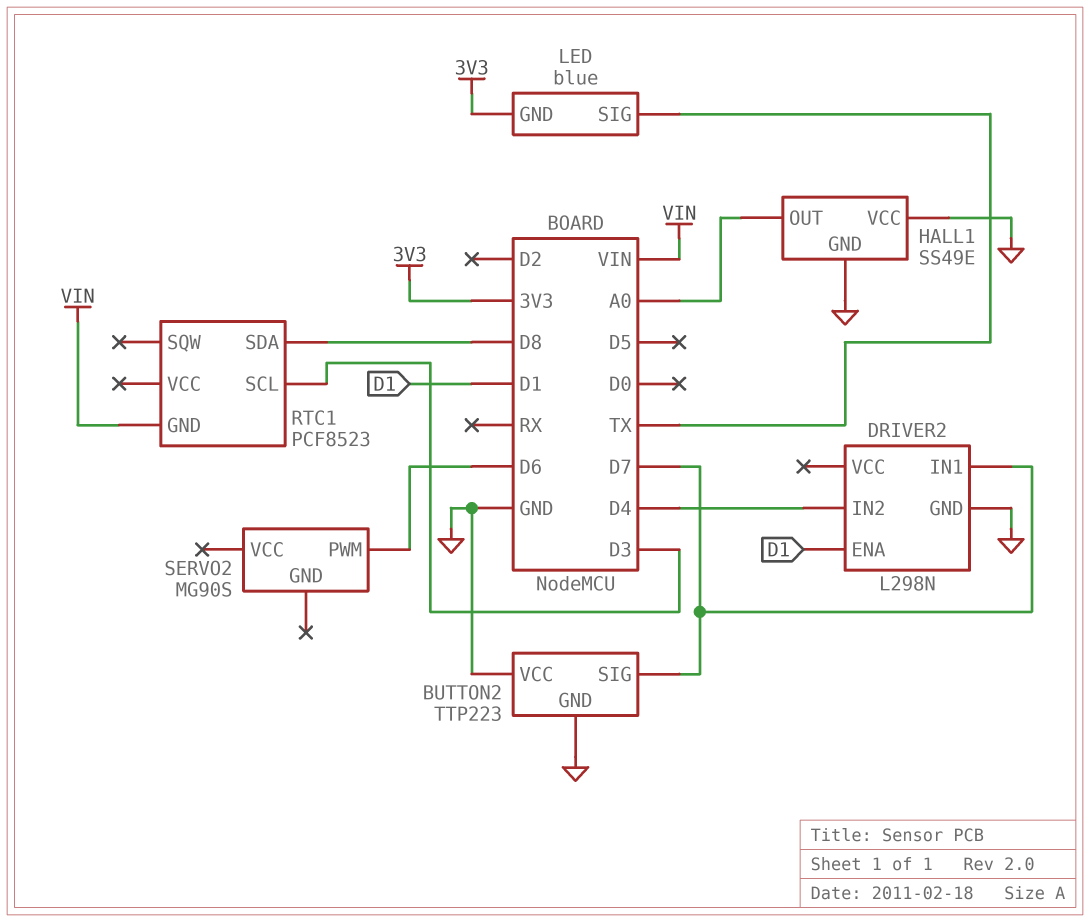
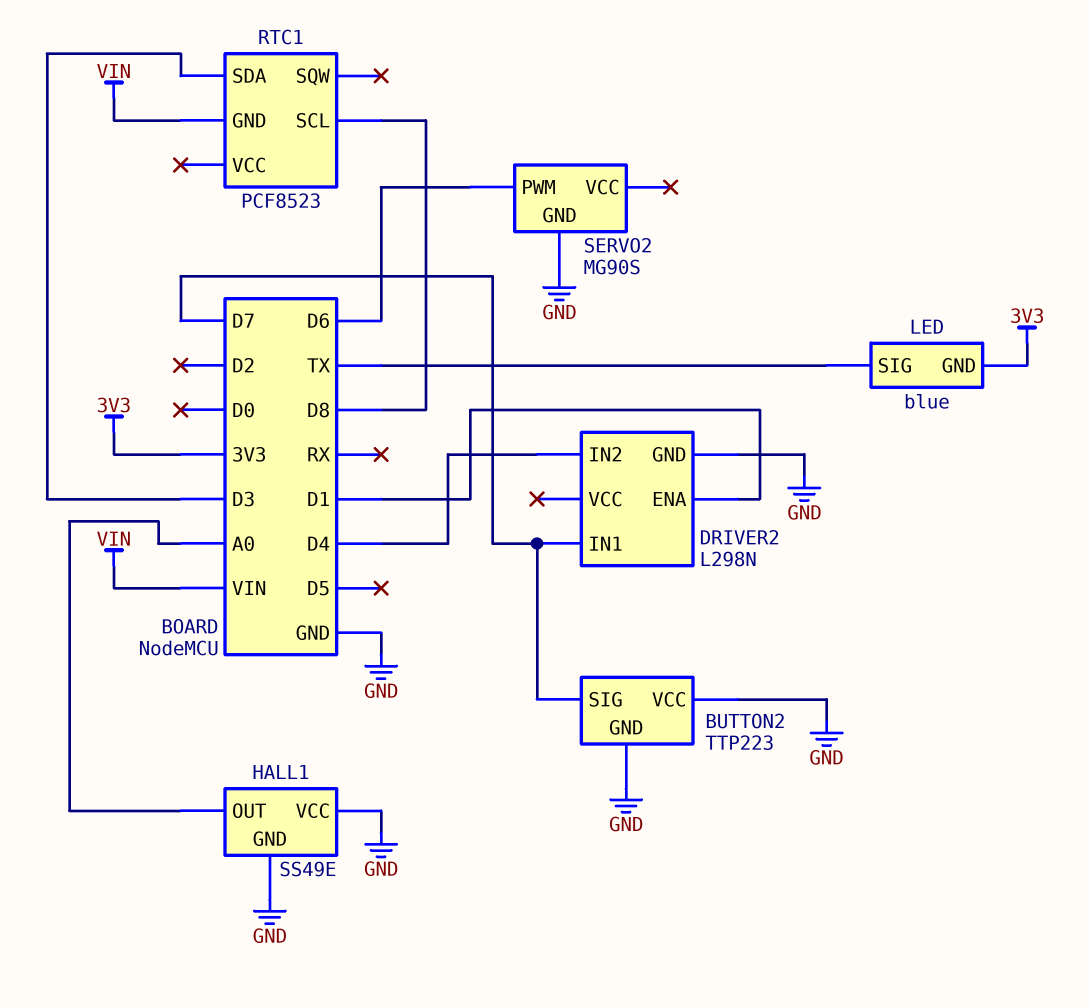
RTC1 pin SCL: D3 -> D8
RTC1 pin SDA: D8 -> D3
SERVO2 pin GND: none -> GND

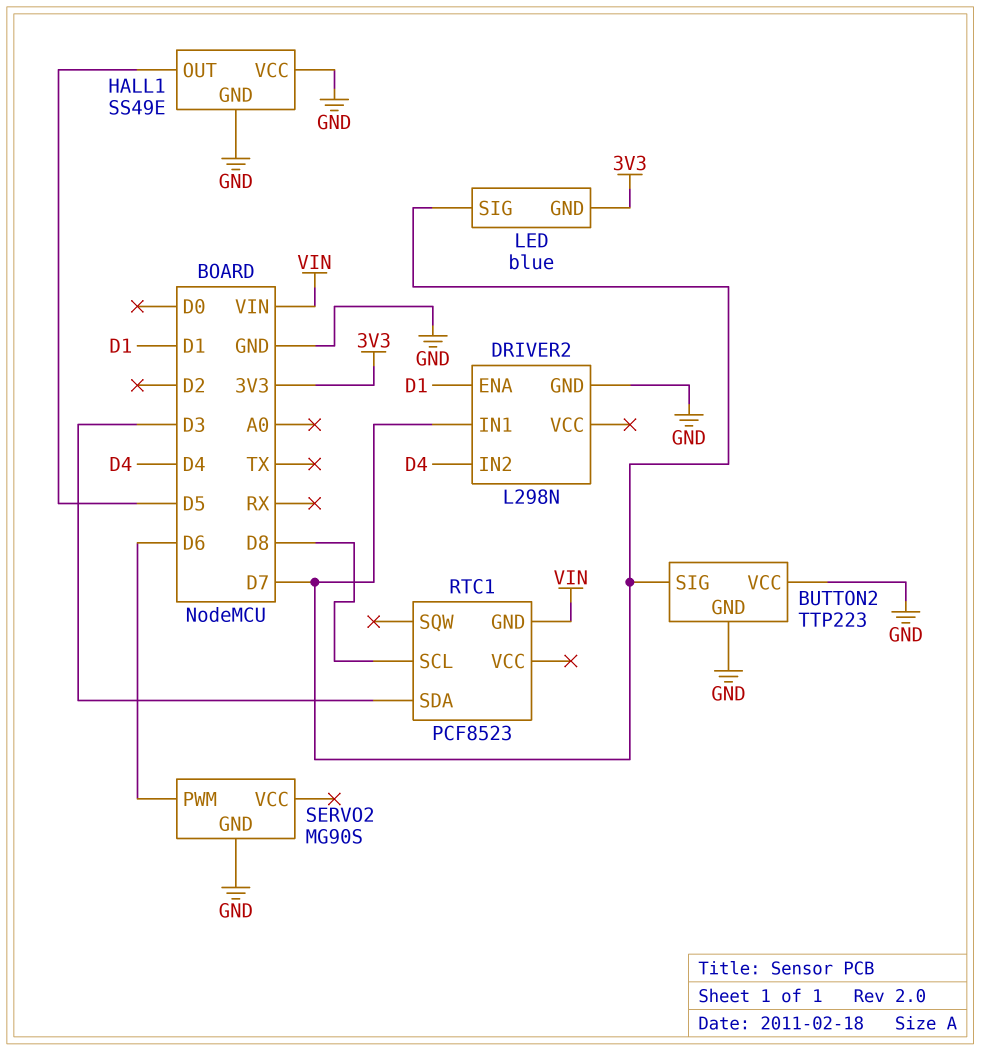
HALL1 pin OUT: A0 -> D5
LED pin SIG: TX -> D7

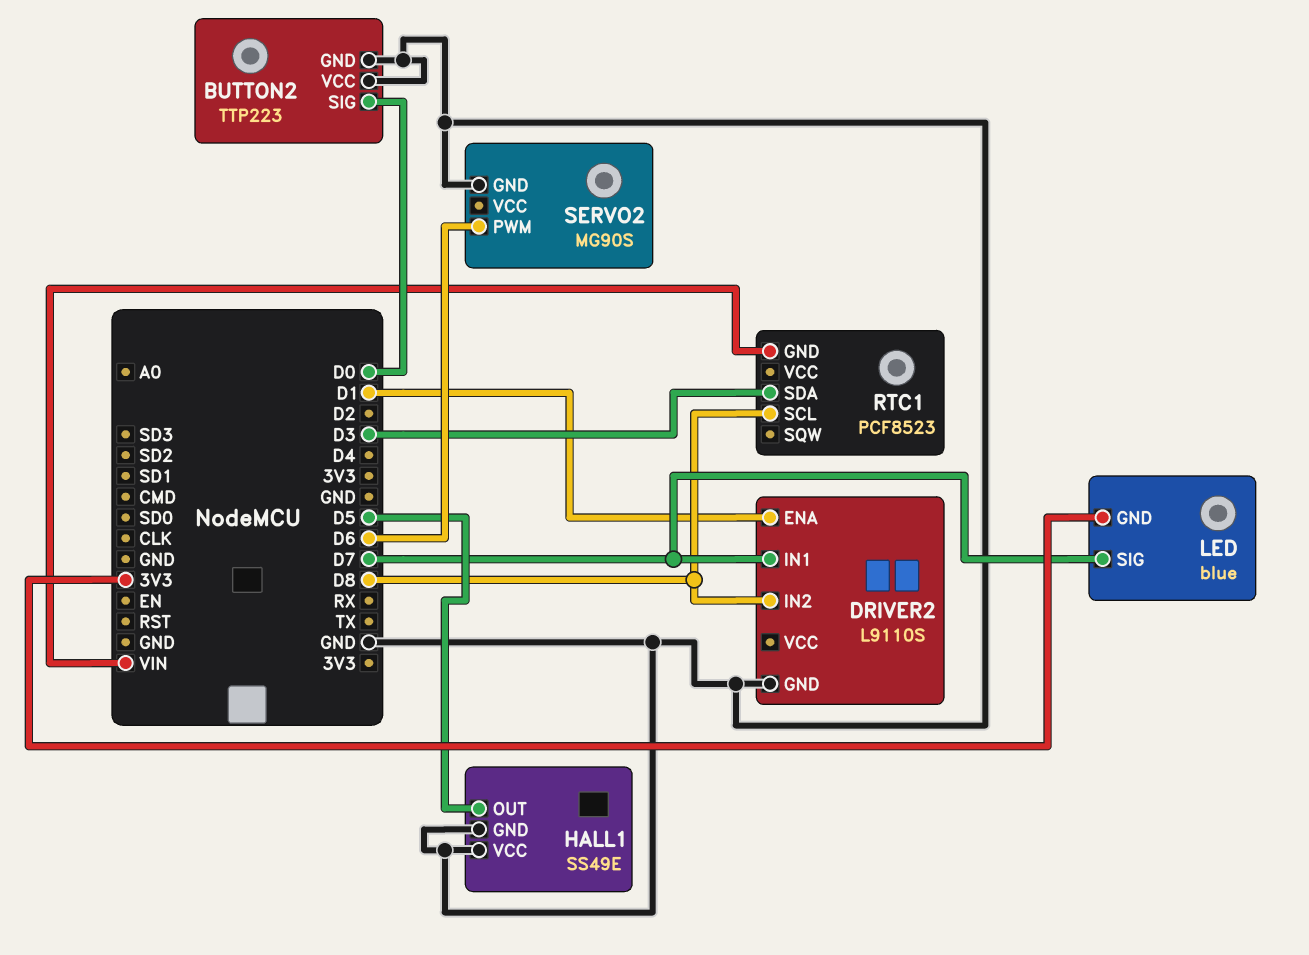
BUTTON2 pin SIG: D7 -> D0
DRIVER2: L298N -> L9110S
DRIVER2 pin IN2: D4 -> D8

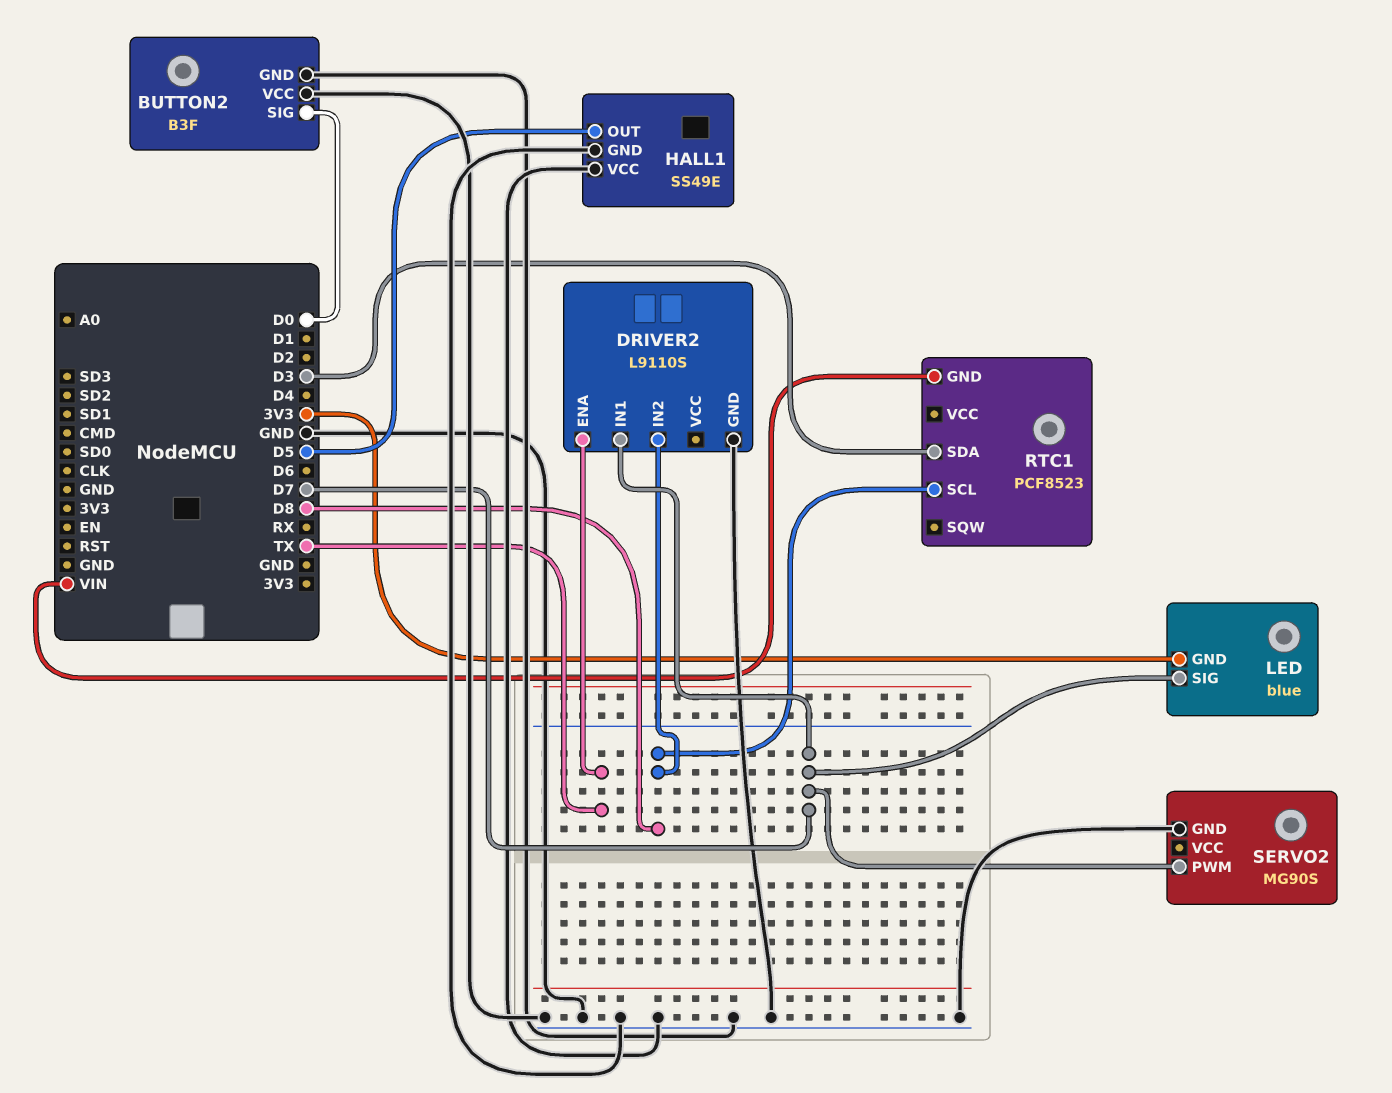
BUTTON2: TTP223 -> B3F
DRIVER2 pin ENA: D1 -> TX
SERVO2 pin PWM: D6 -> D7

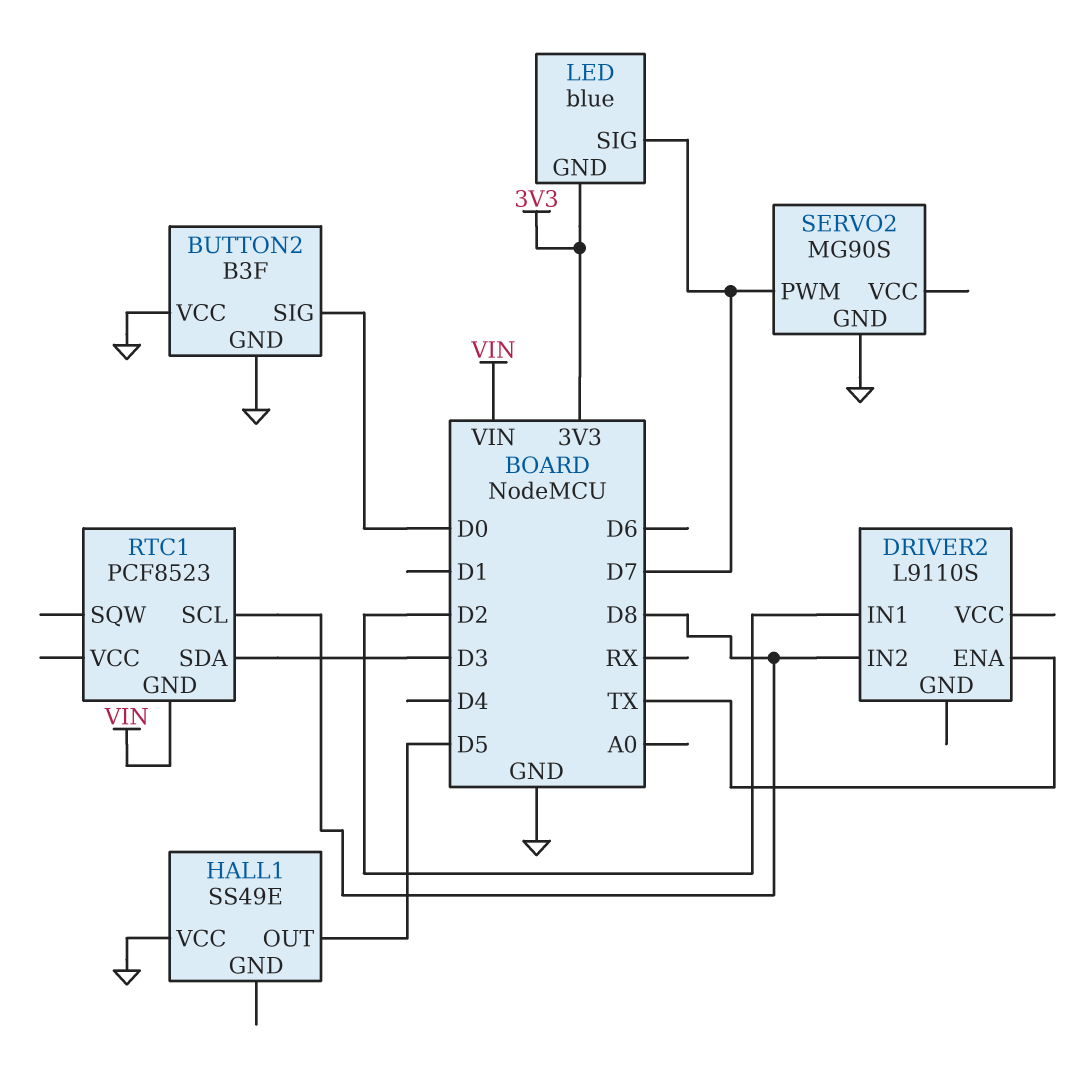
DRIVER2 pin GND: GND -> none
DRIVER2 pin IN1: D7 -> D2
HALL1 pin GND: GND -> none

